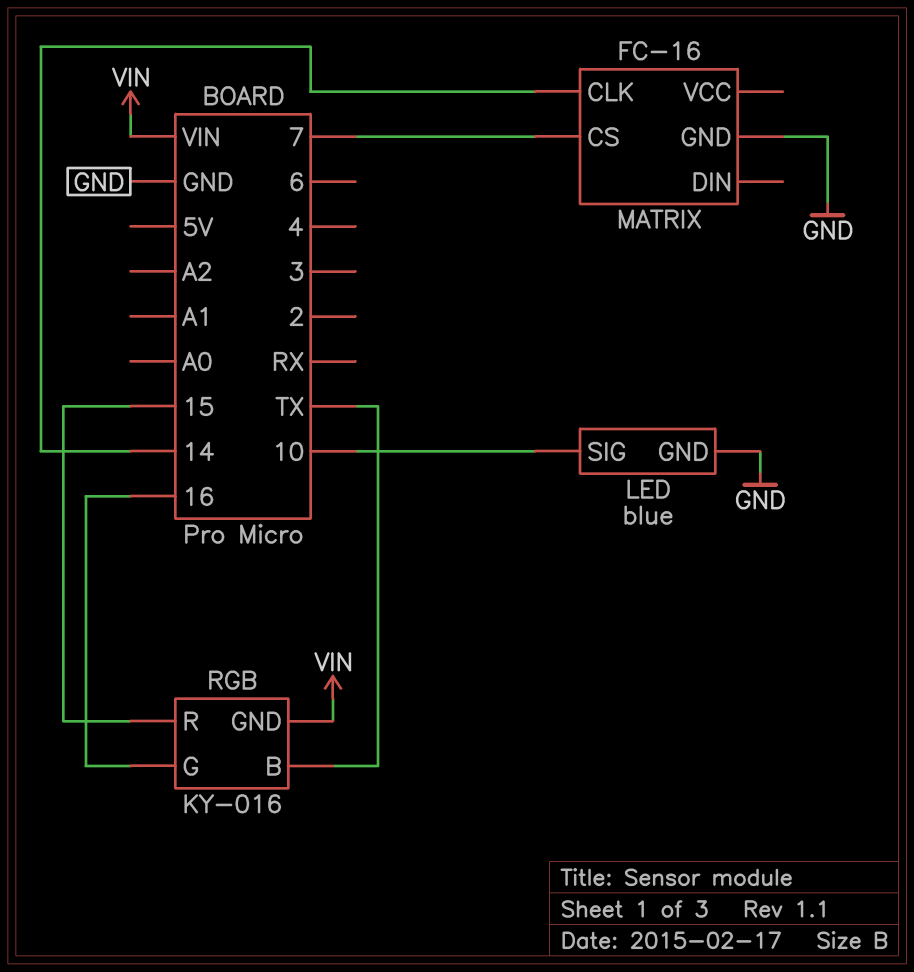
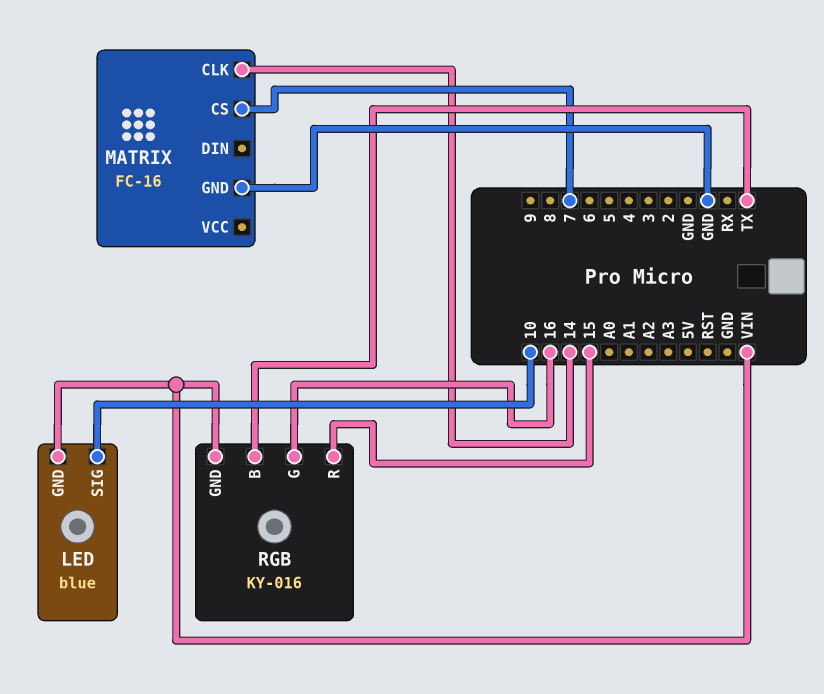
LED pin GND: GND -> VIN

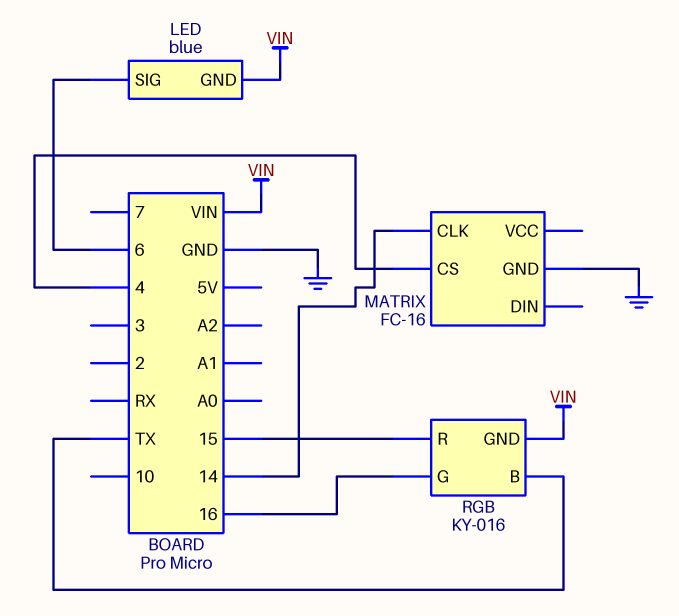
LED pin SIG: 10 -> 6
MATRIX pin CS: 7 -> 4

